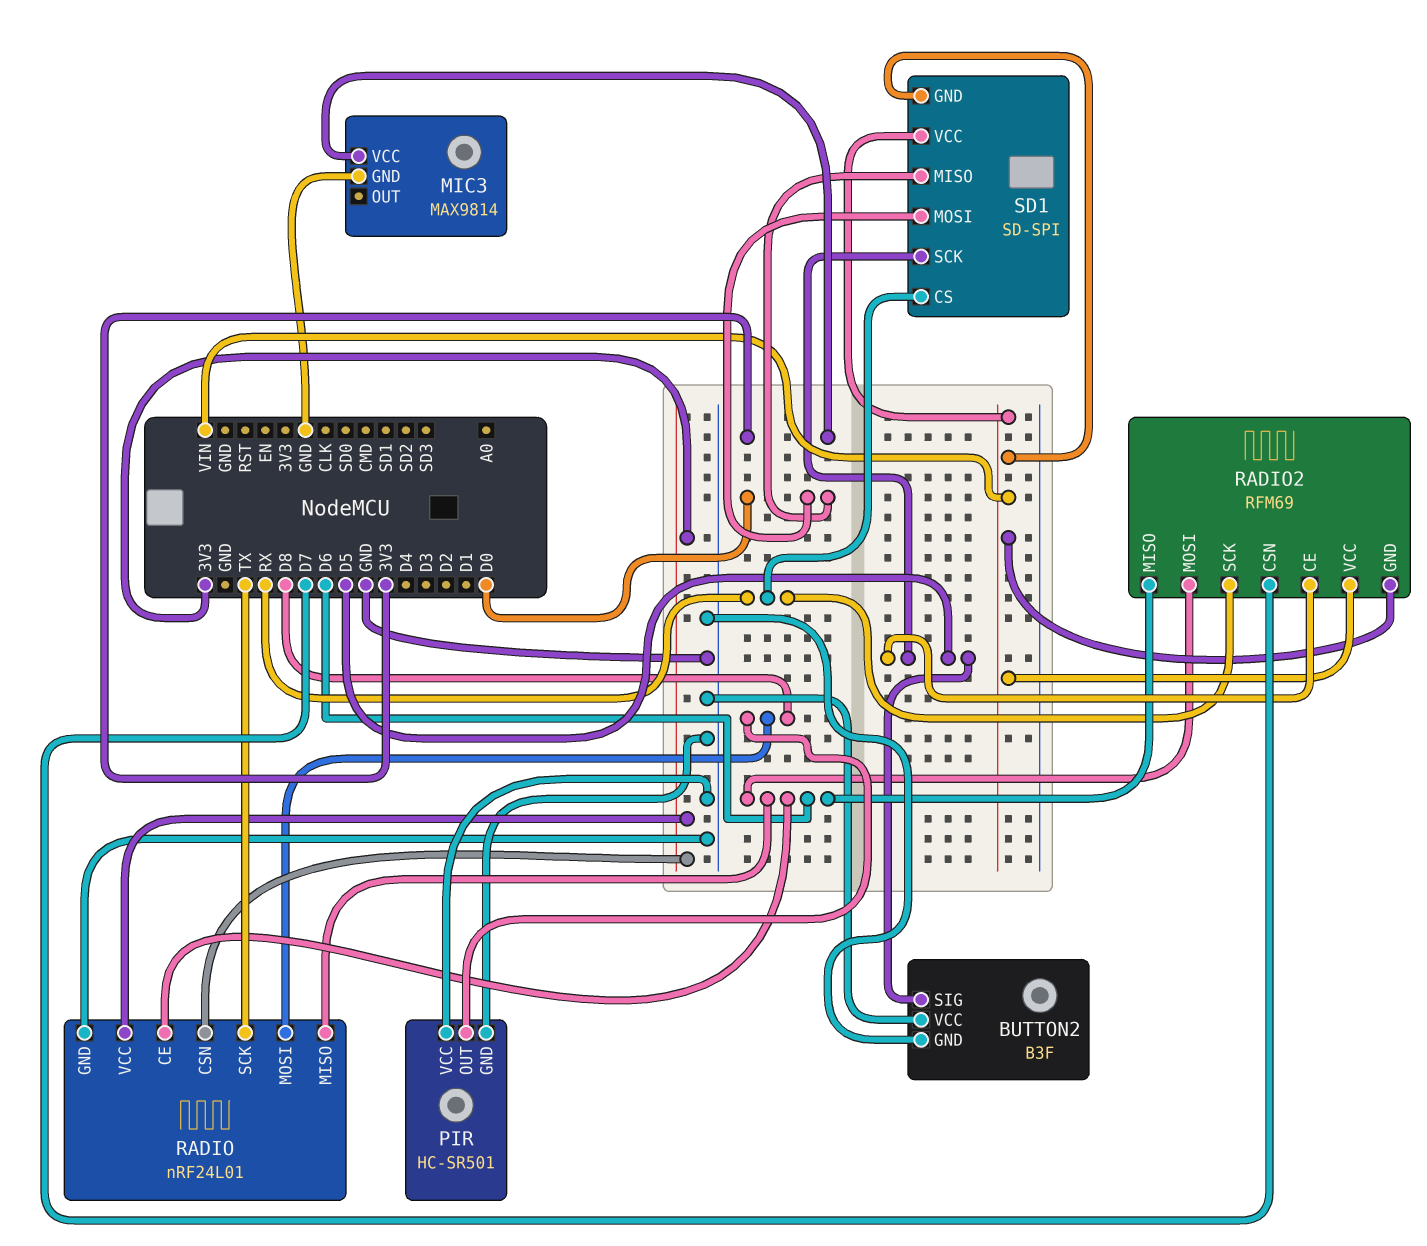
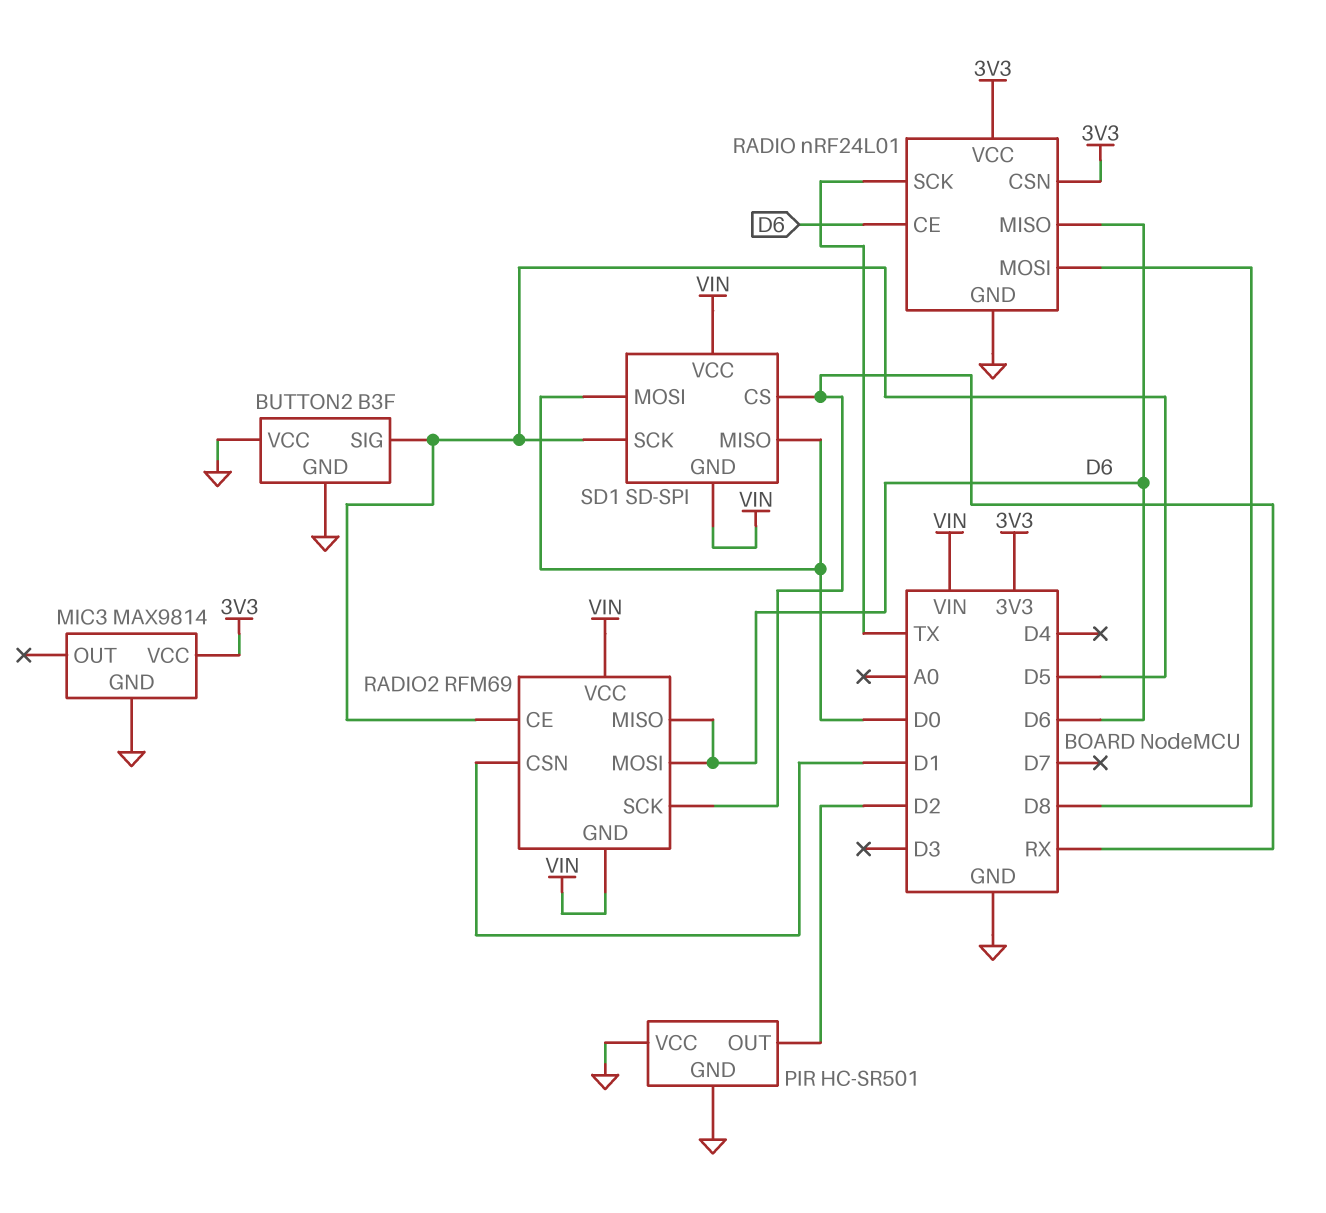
PIR pin OUT: D8 -> D2
RADIO2 pin CSN: D7 -> D1

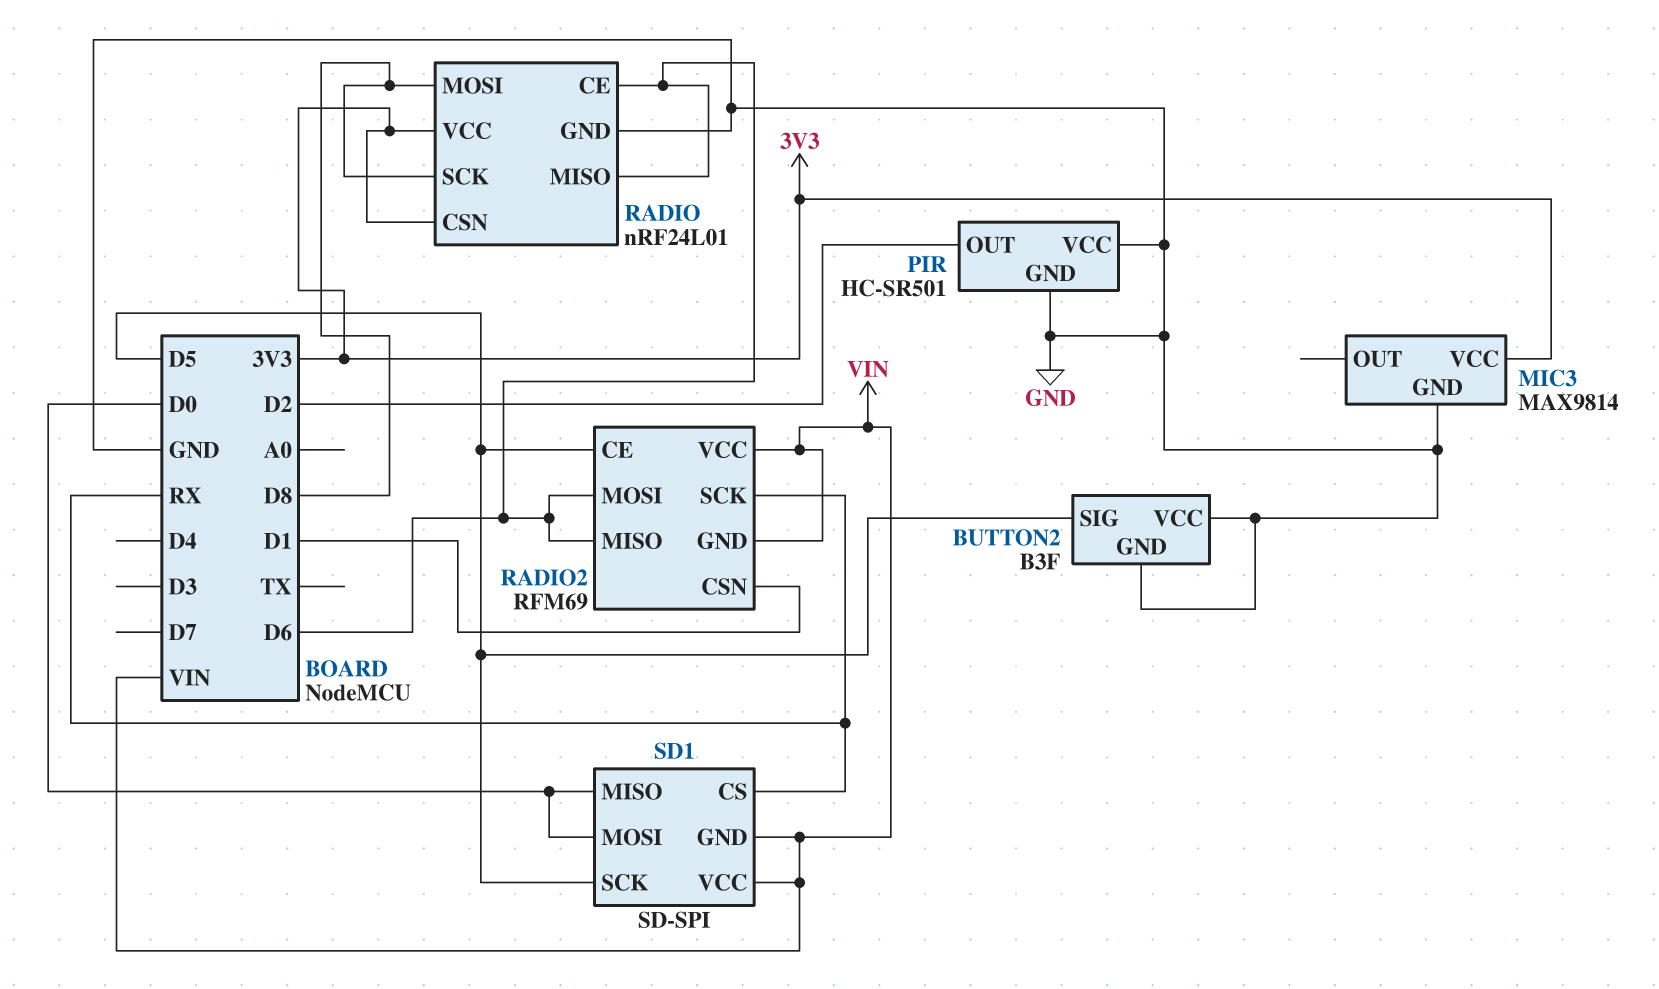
RADIO pin SCK: TX -> D8

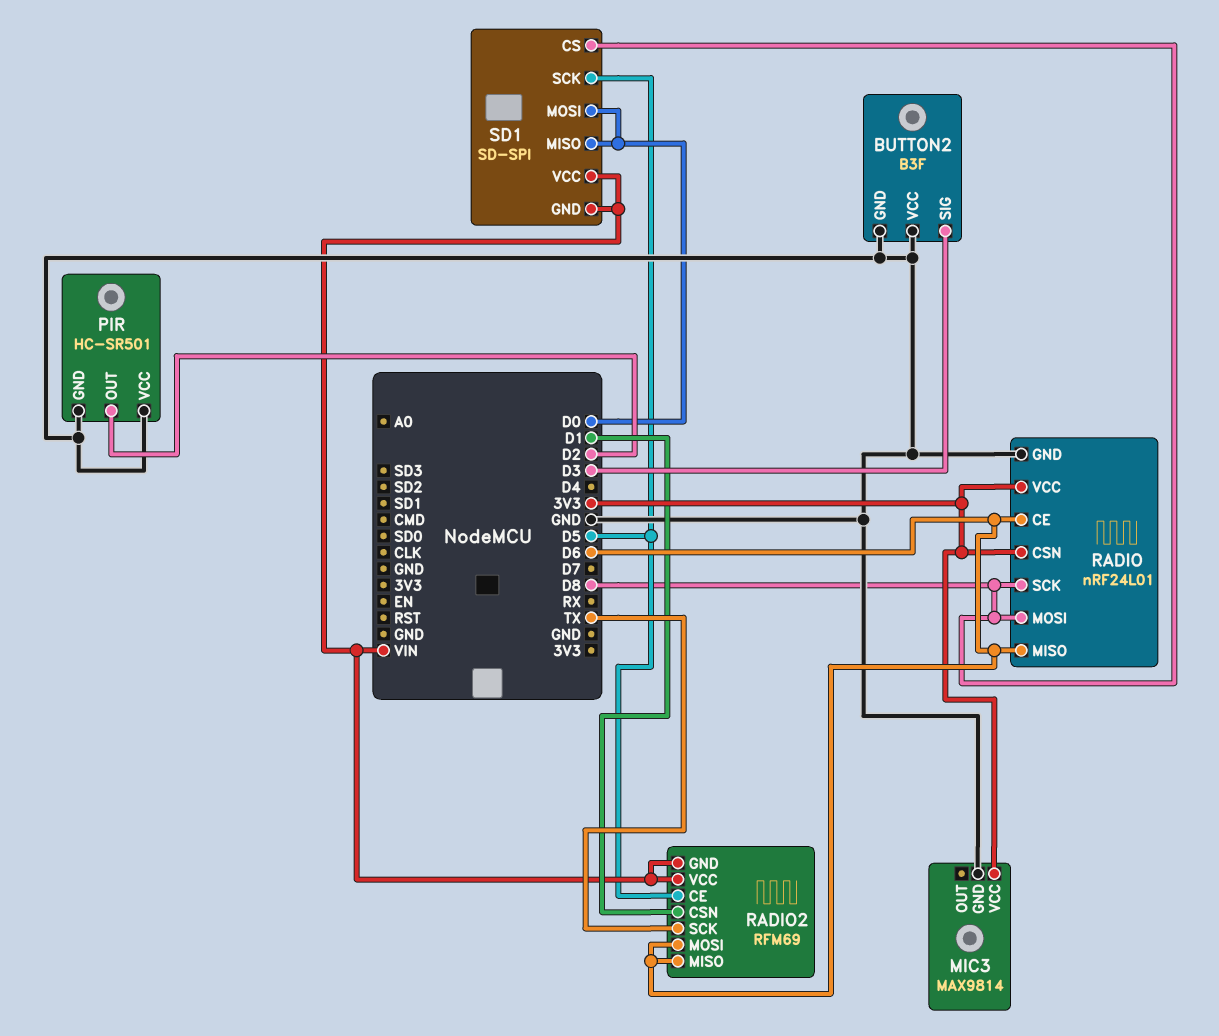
BUTTON2 pin SIG: D5 -> D3
RADIO2 pin SCK: RX -> TX
SD1 pin CS: RX -> D8

